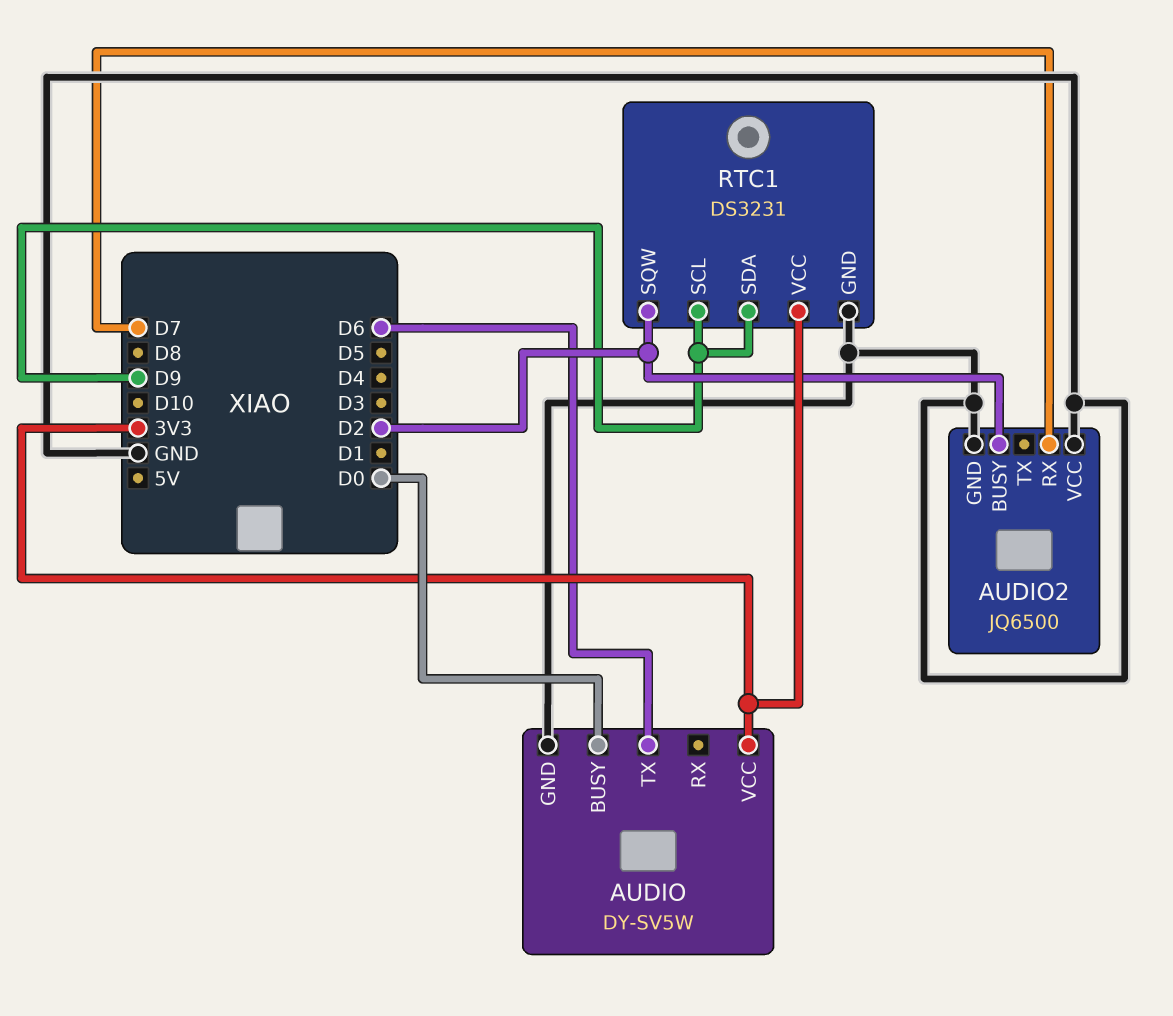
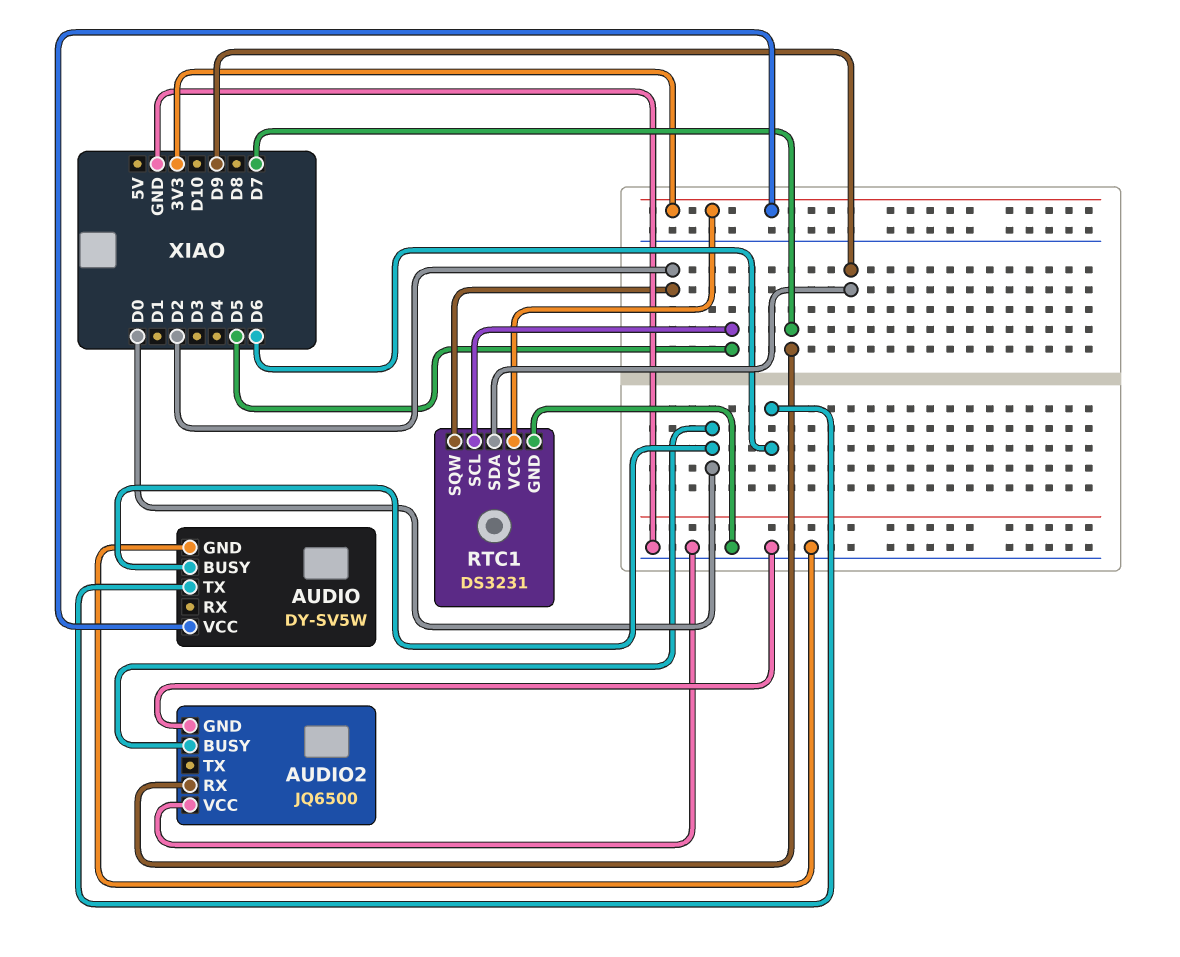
AUDIO2 pin BUSY: D2 -> D0
RTC1 pin SCL: D9 -> D5

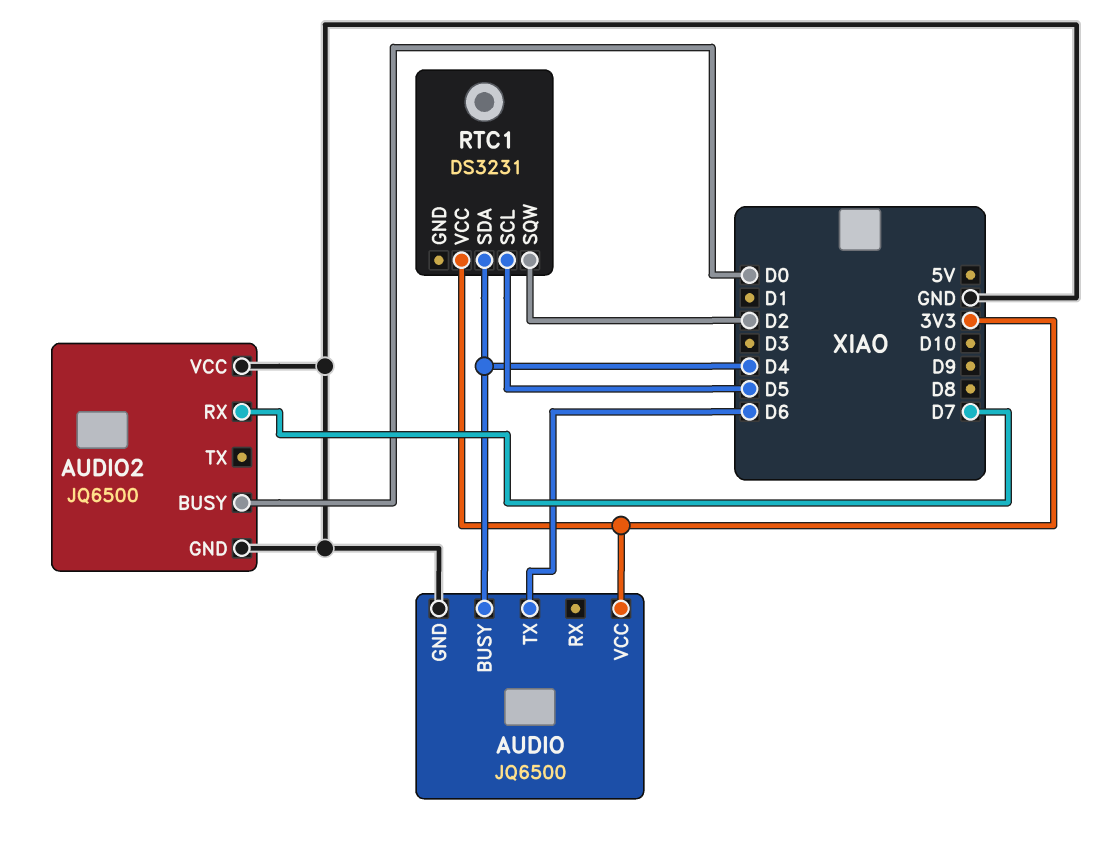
AUDIO: DY-SV5W -> JQ6500
AUDIO pin BUSY: D0 -> D4
RTC1 pin GND: GND -> none
RTC1 pin SDA: D9 -> D4

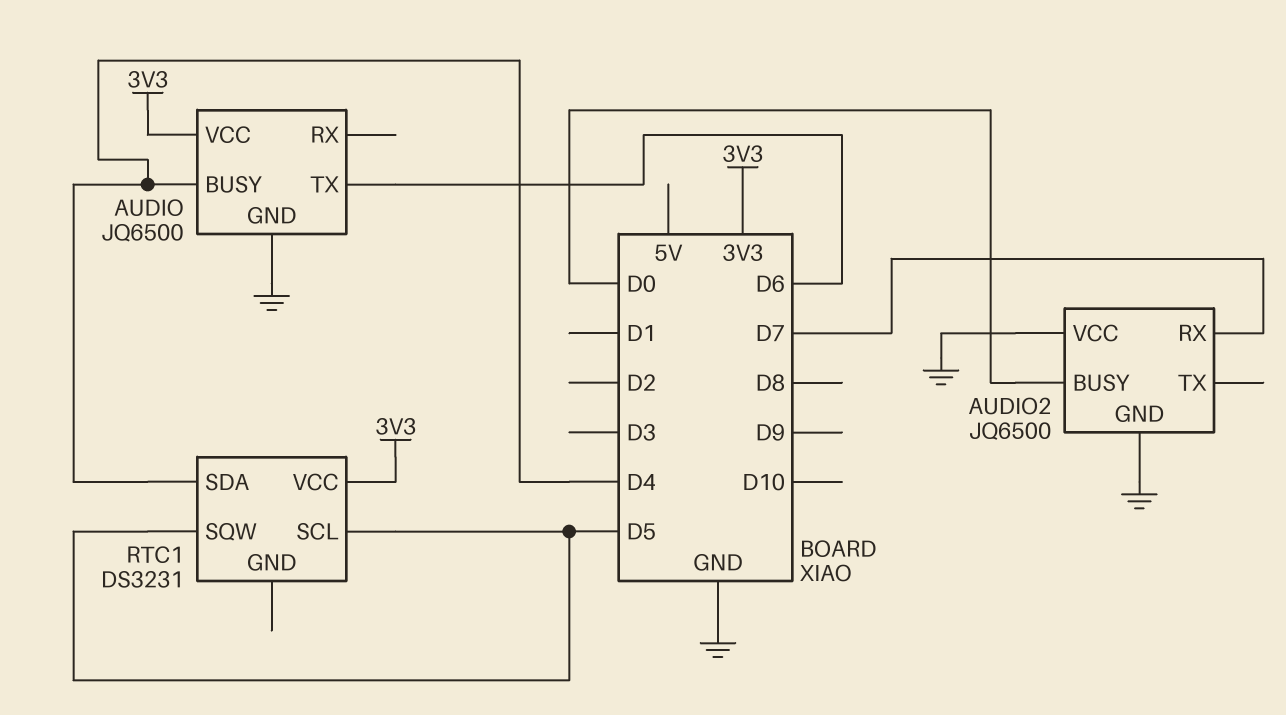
RTC1 pin SQW: D2 -> D5

